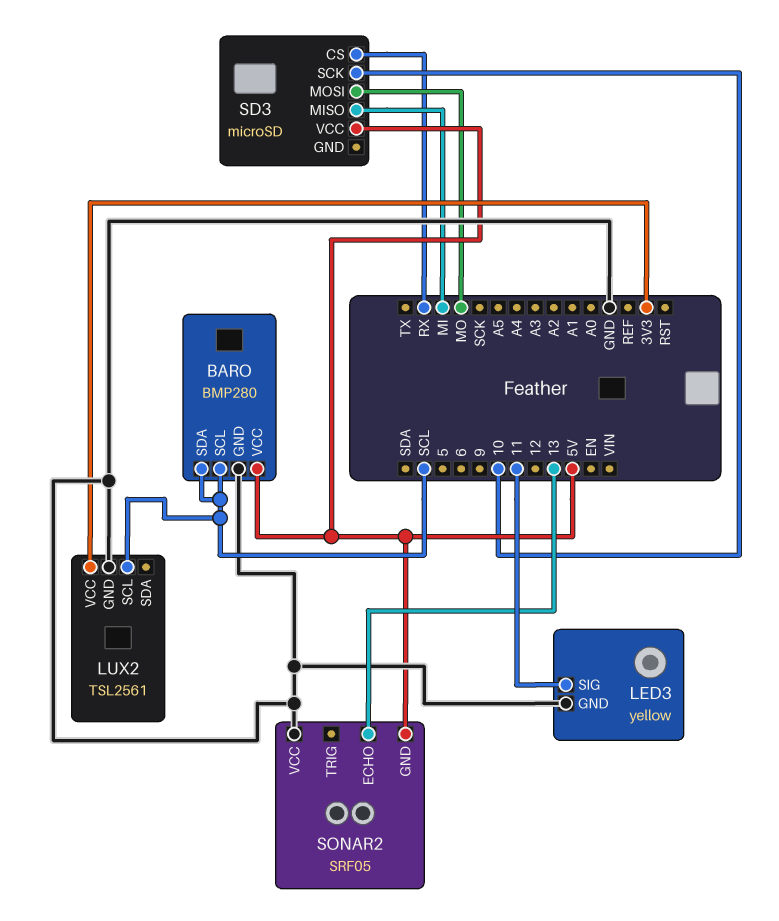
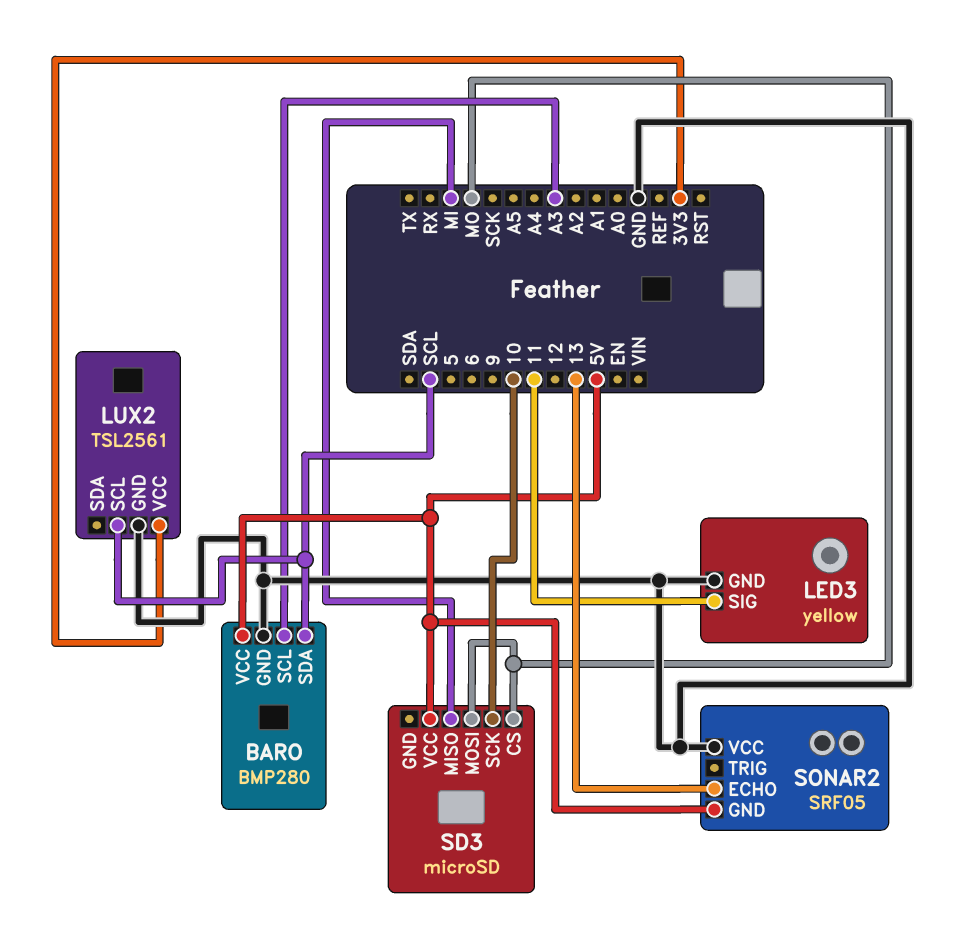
BARO pin SCL: SCL -> A3
SD3 pin CS: RX -> MO

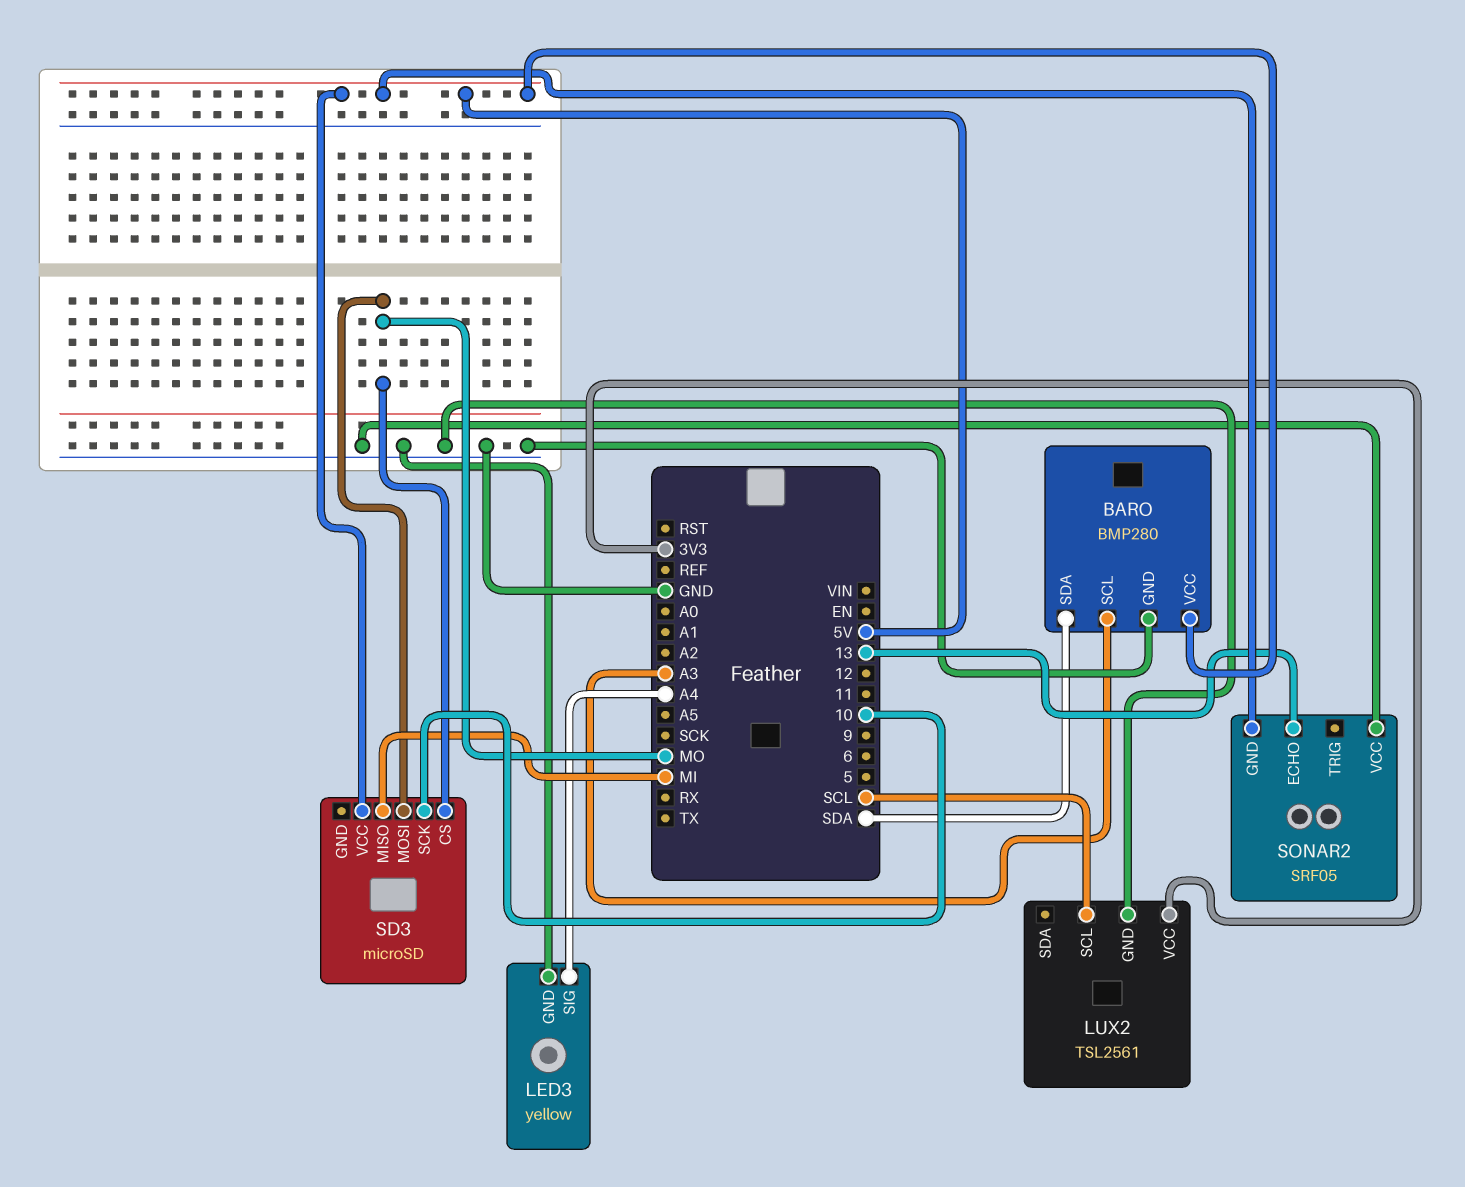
BARO pin SDA: SCL -> SDA
LED3 pin SIG: 11 -> A4

